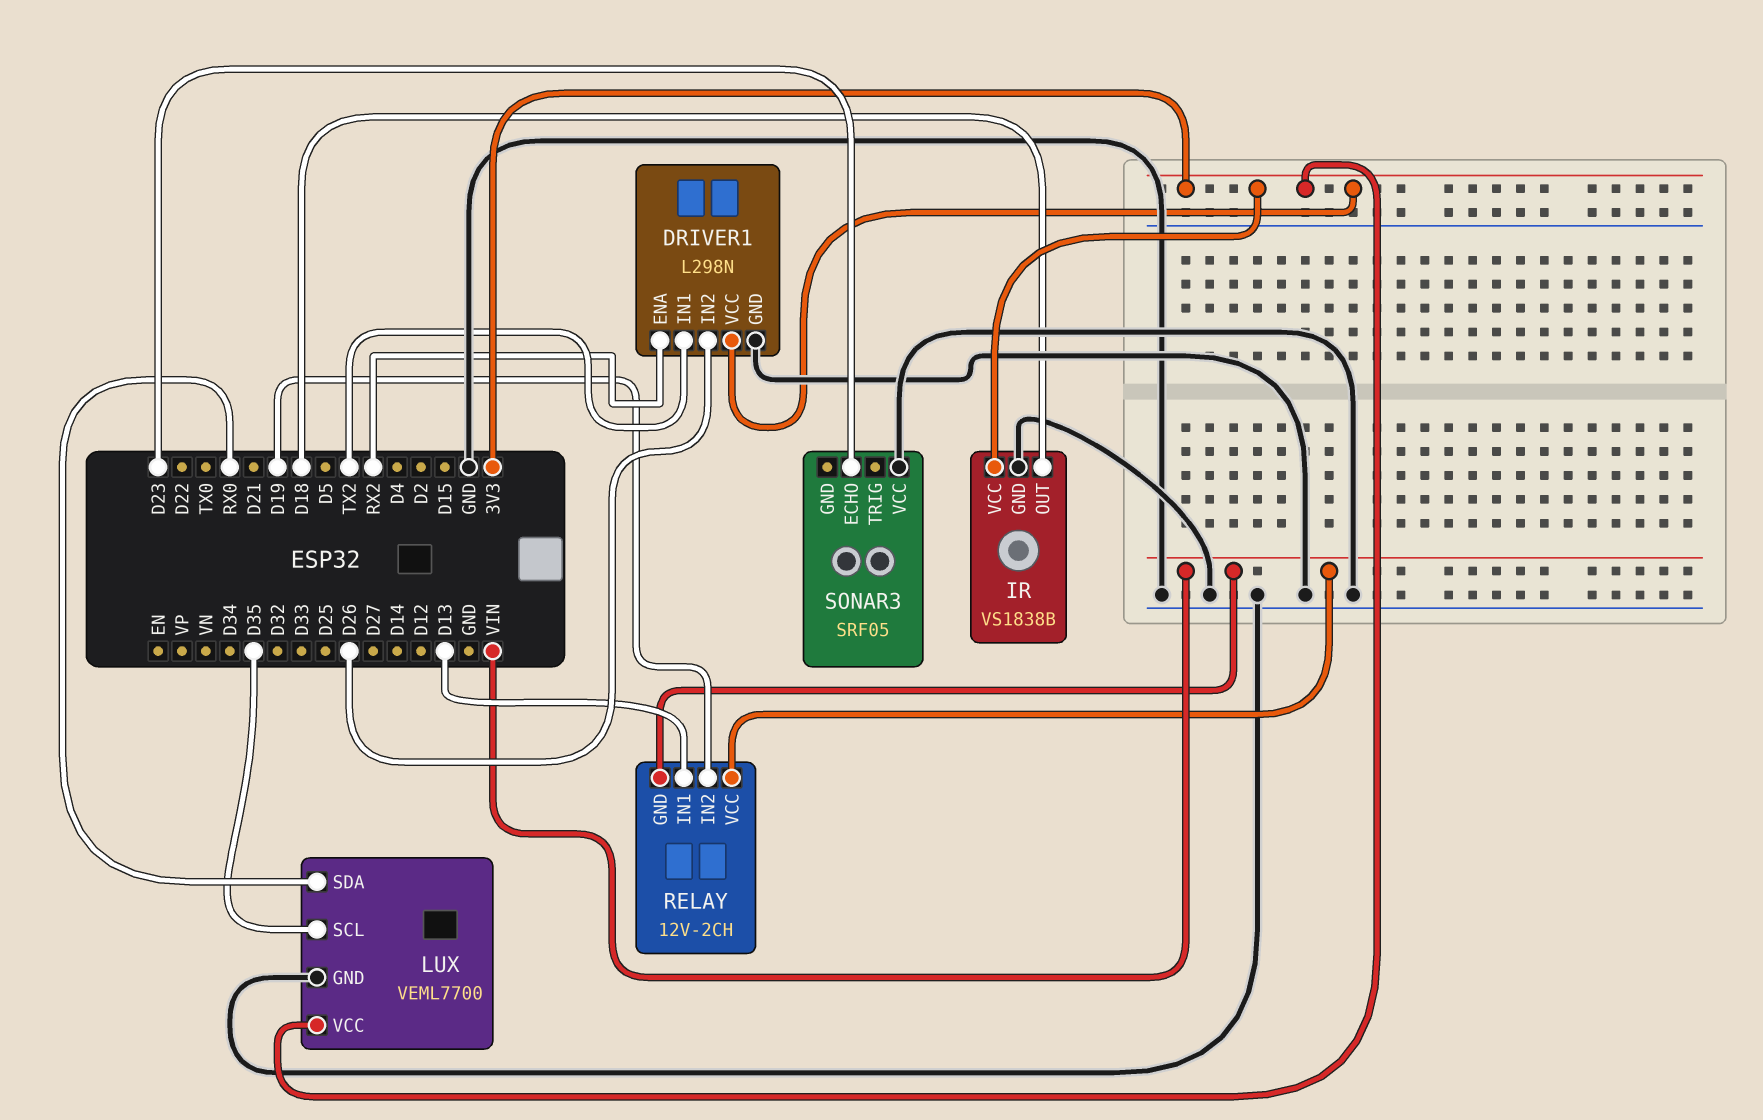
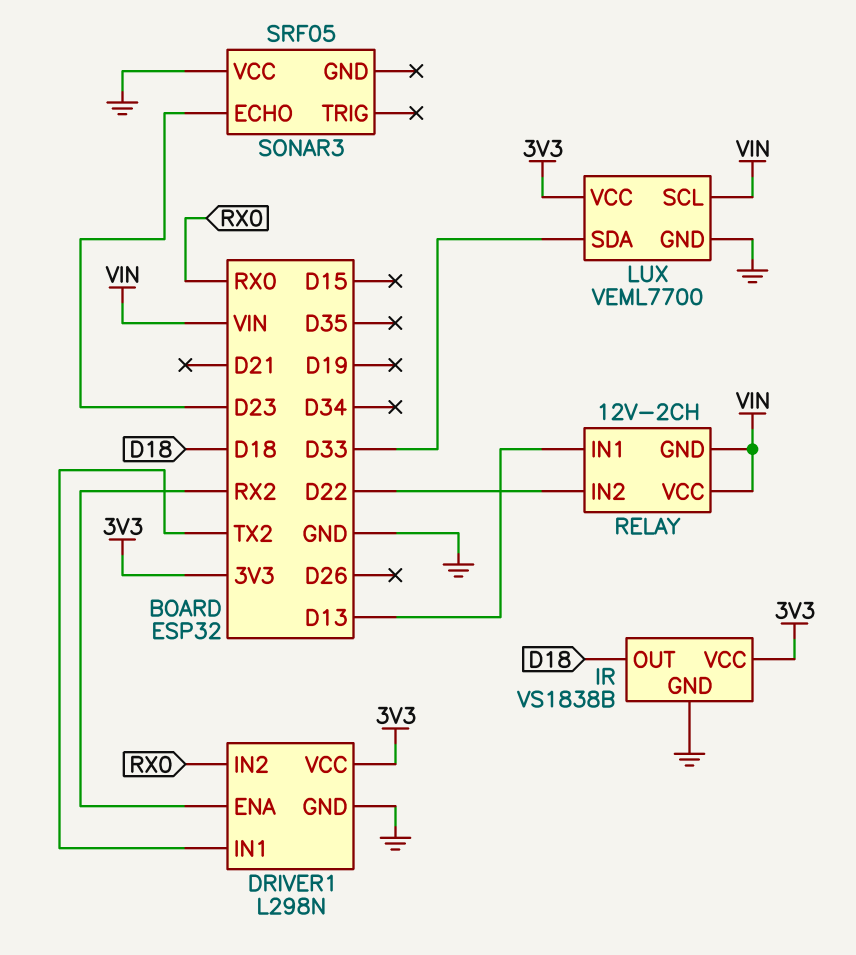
DRIVER1 pin IN2: D26 -> RX0
LUX pin SCL: D35 -> VIN
LUX pin SDA: RX0 -> D33
RELAY pin IN2: D19 -> D22

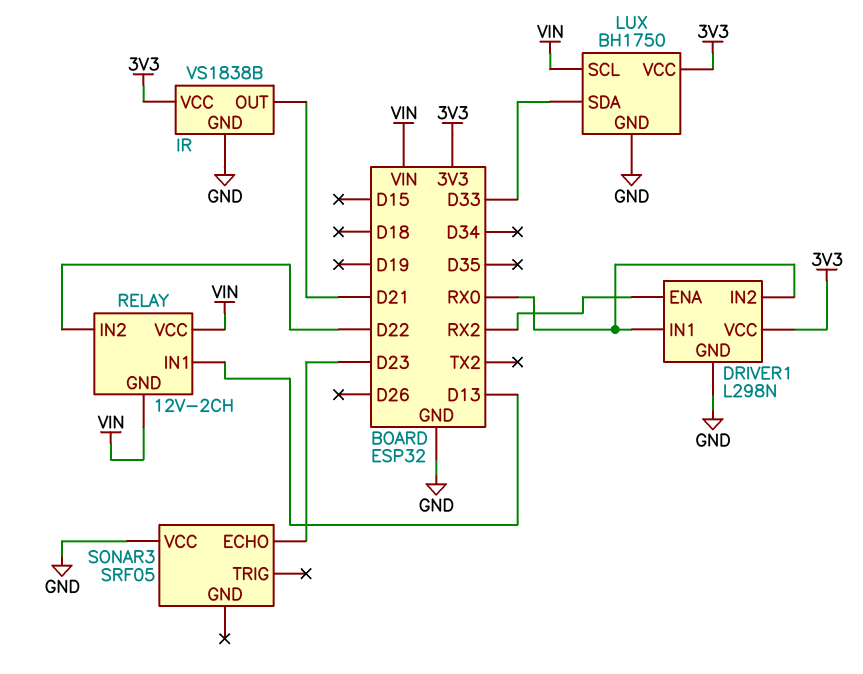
DRIVER1 pin IN1: TX2 -> RX0
IR pin OUT: D18 -> D21
LUX: VEML7700 -> BH1750

